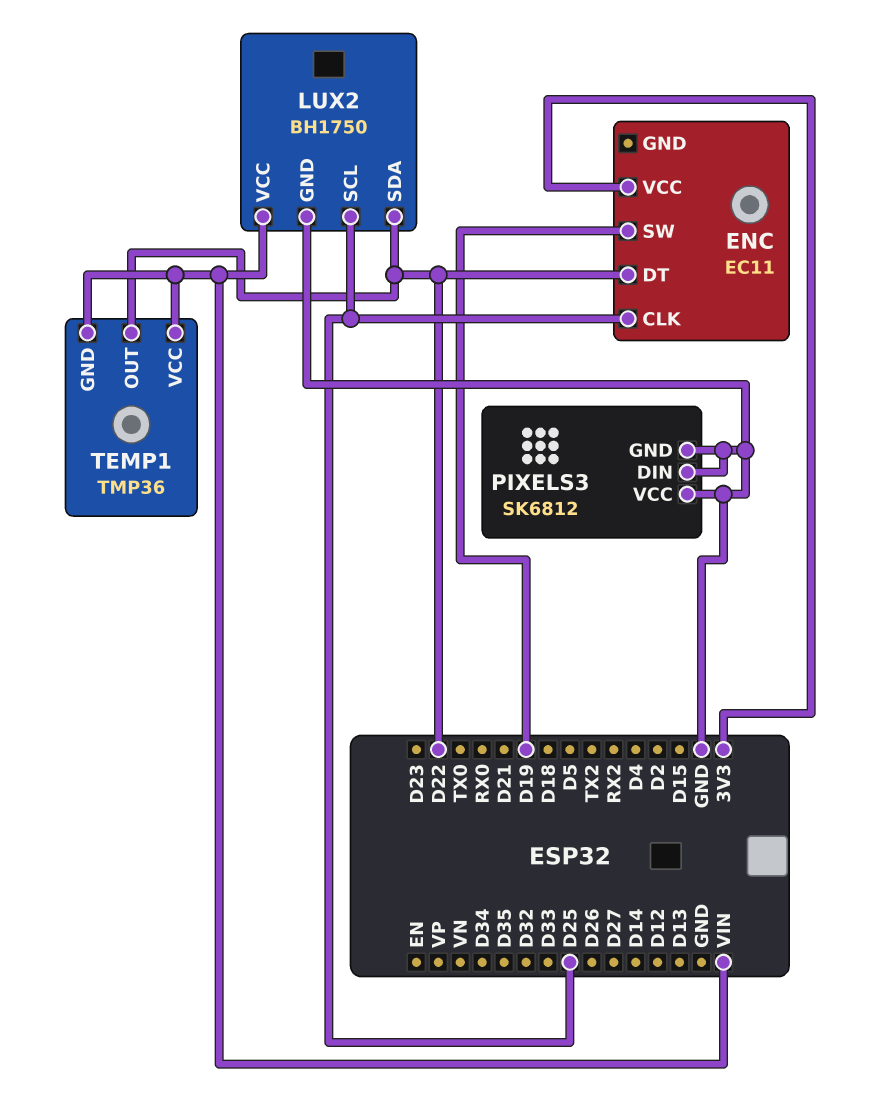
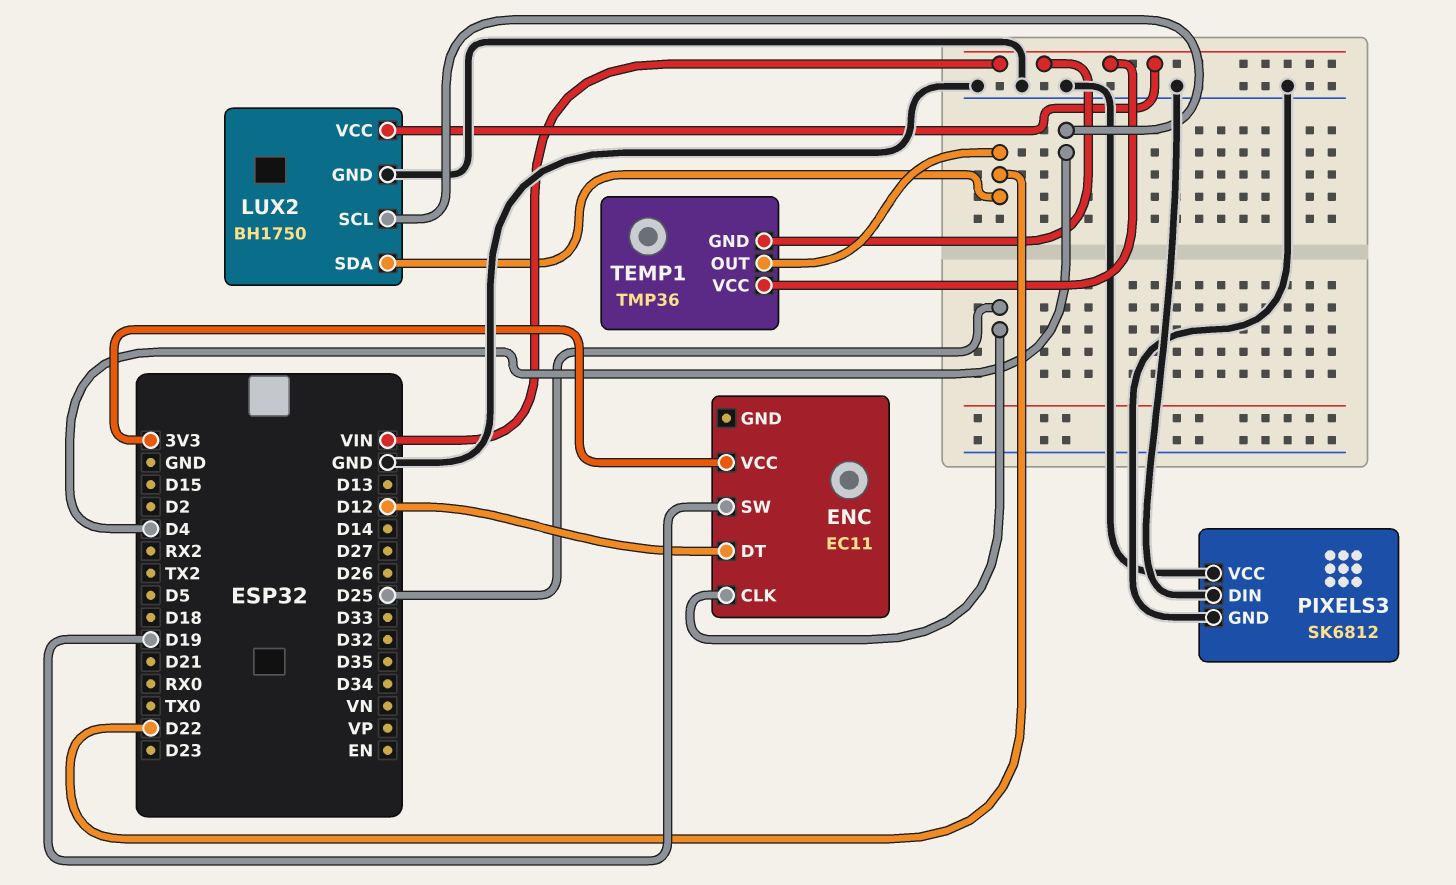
ENC pin DT: D22 -> D12
LUX2 pin SCL: D25 -> D4

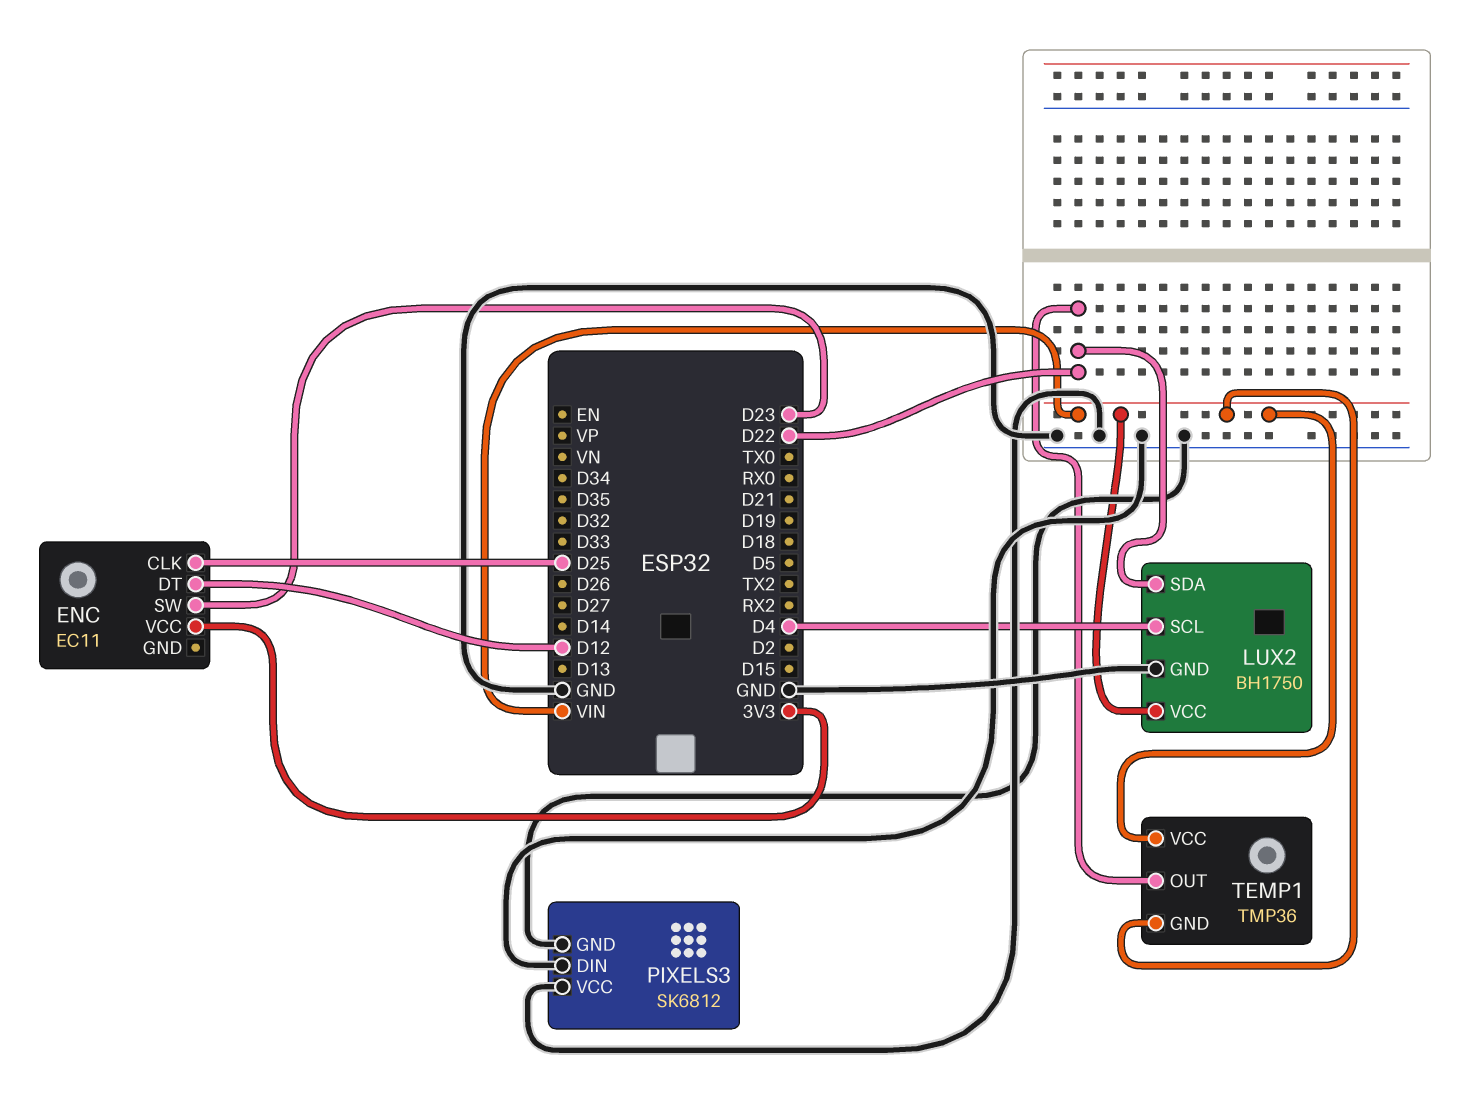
ENC pin SW: D19 -> D23

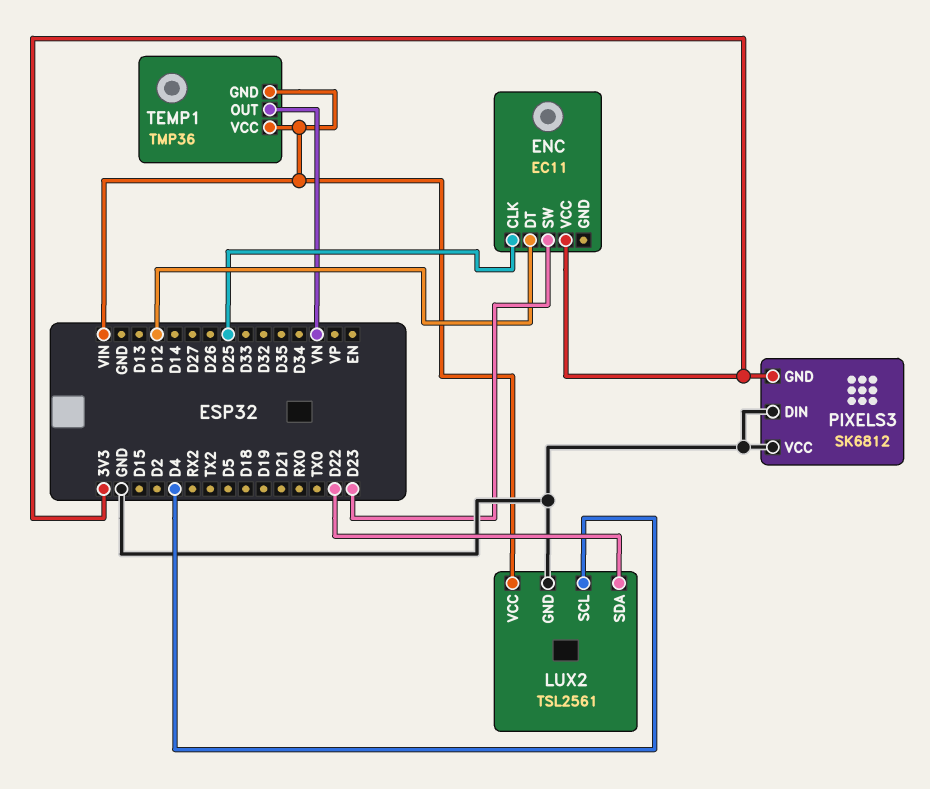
LUX2: BH1750 -> TSL2561
PIXELS3 pin GND: GND -> 3V3
TEMP1 pin OUT: D22 -> VN

